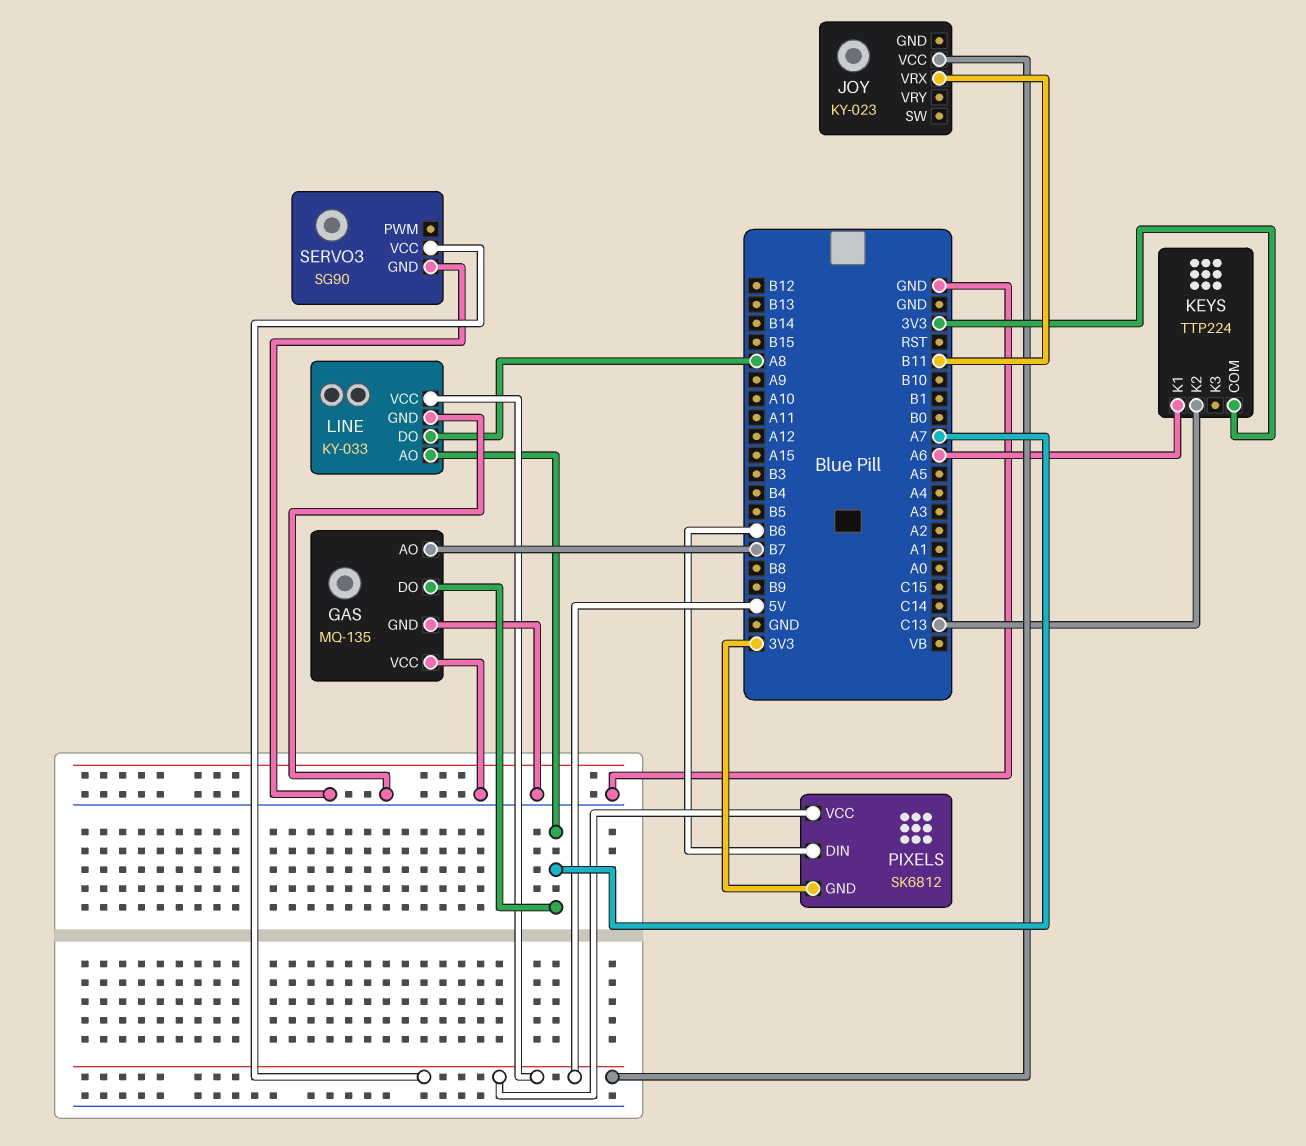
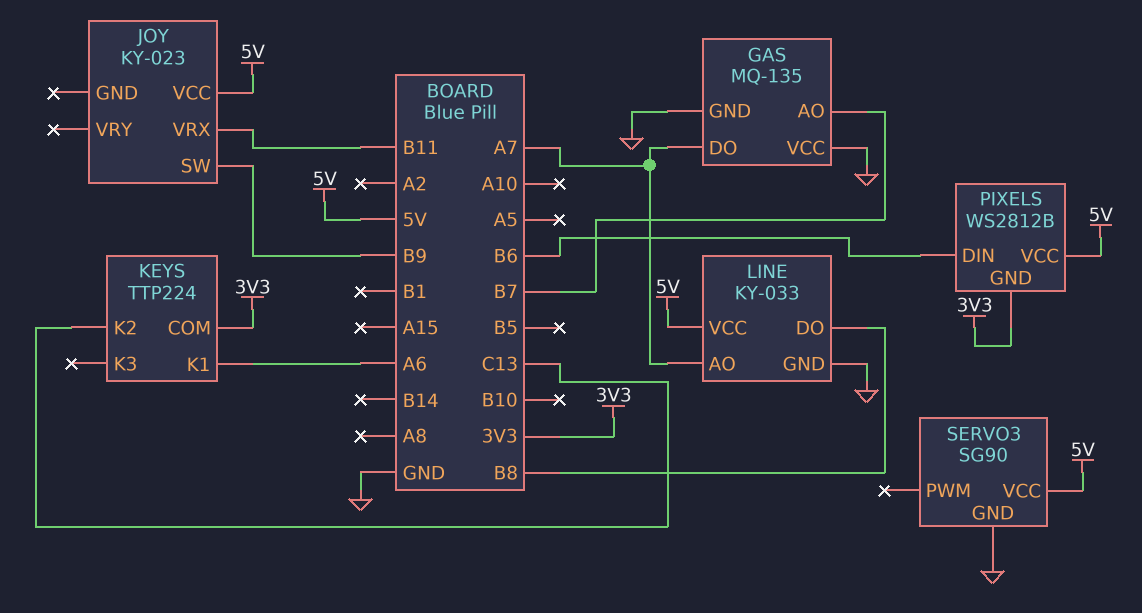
JOY pin SW: none -> B9
LINE pin DO: A8 -> B8
PIXELS: SK6812 -> WS2812B

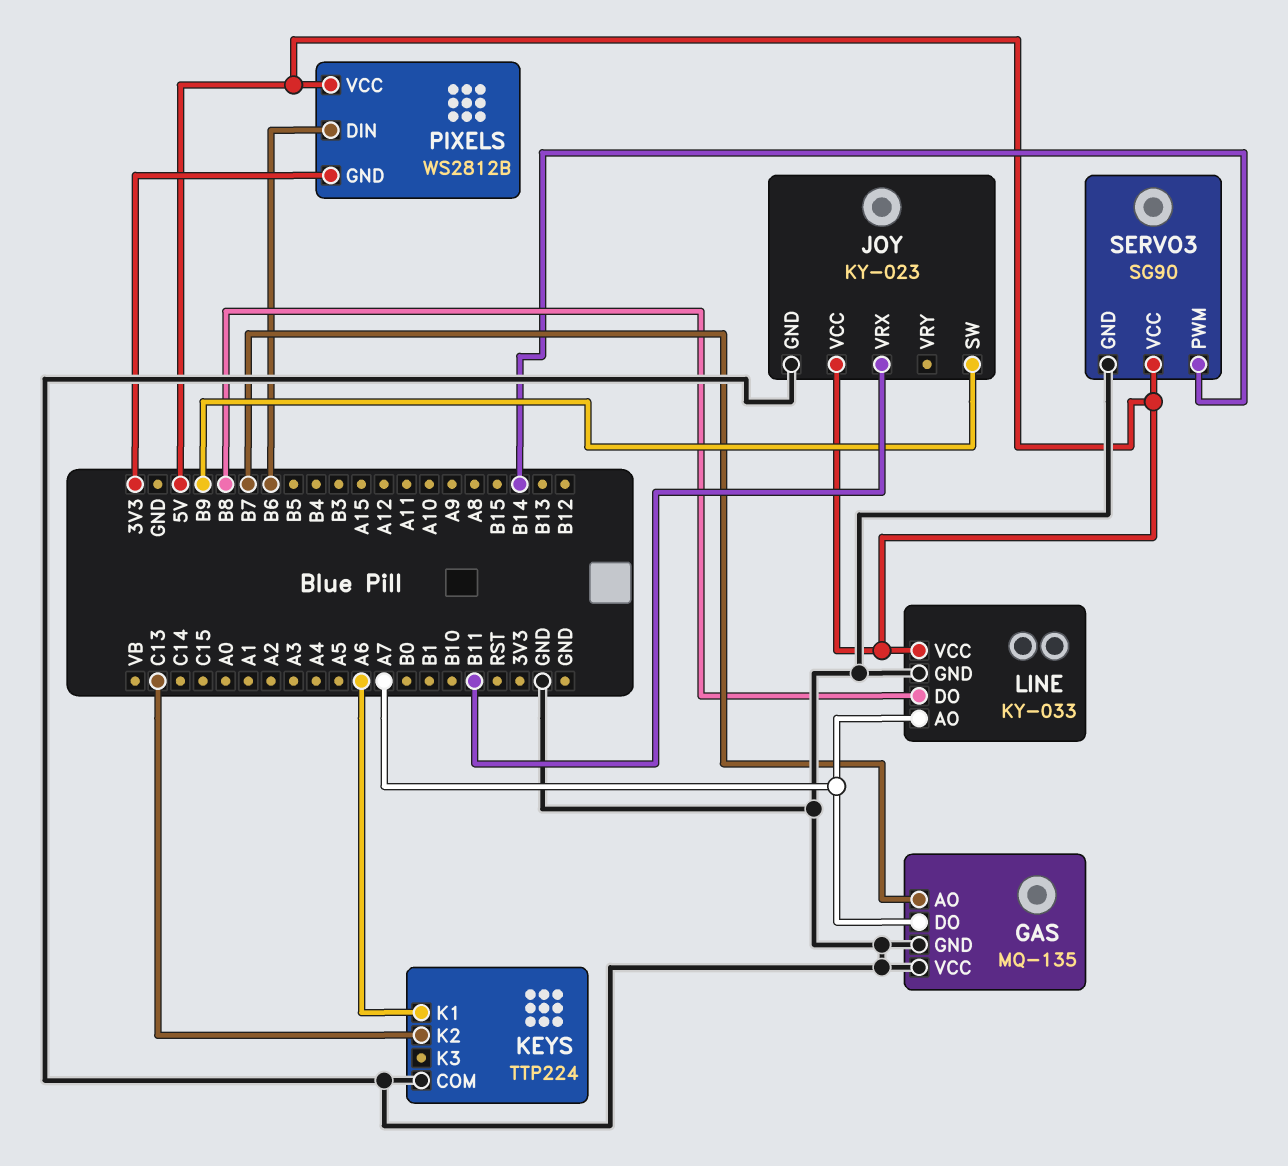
JOY pin GND: none -> GND
KEYS pin COM: 3V3 -> GND
SERVO3 pin PWM: none -> B14

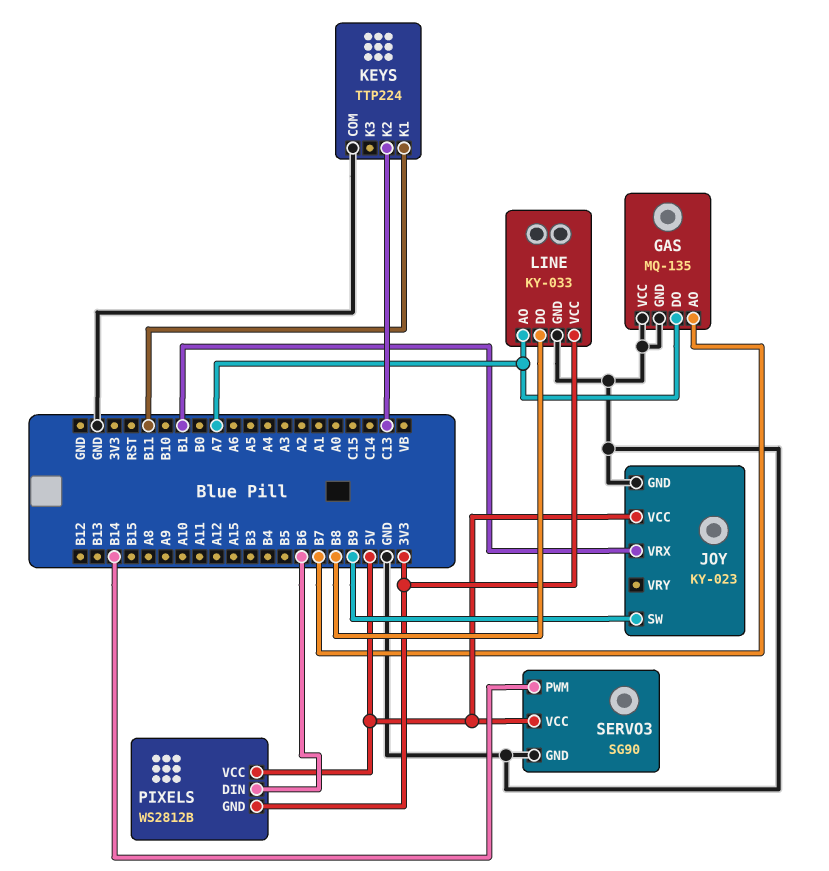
JOY pin VRX: B11 -> B1
KEYS pin K1: A6 -> B11
LINE pin VCC: 5V -> 3V3

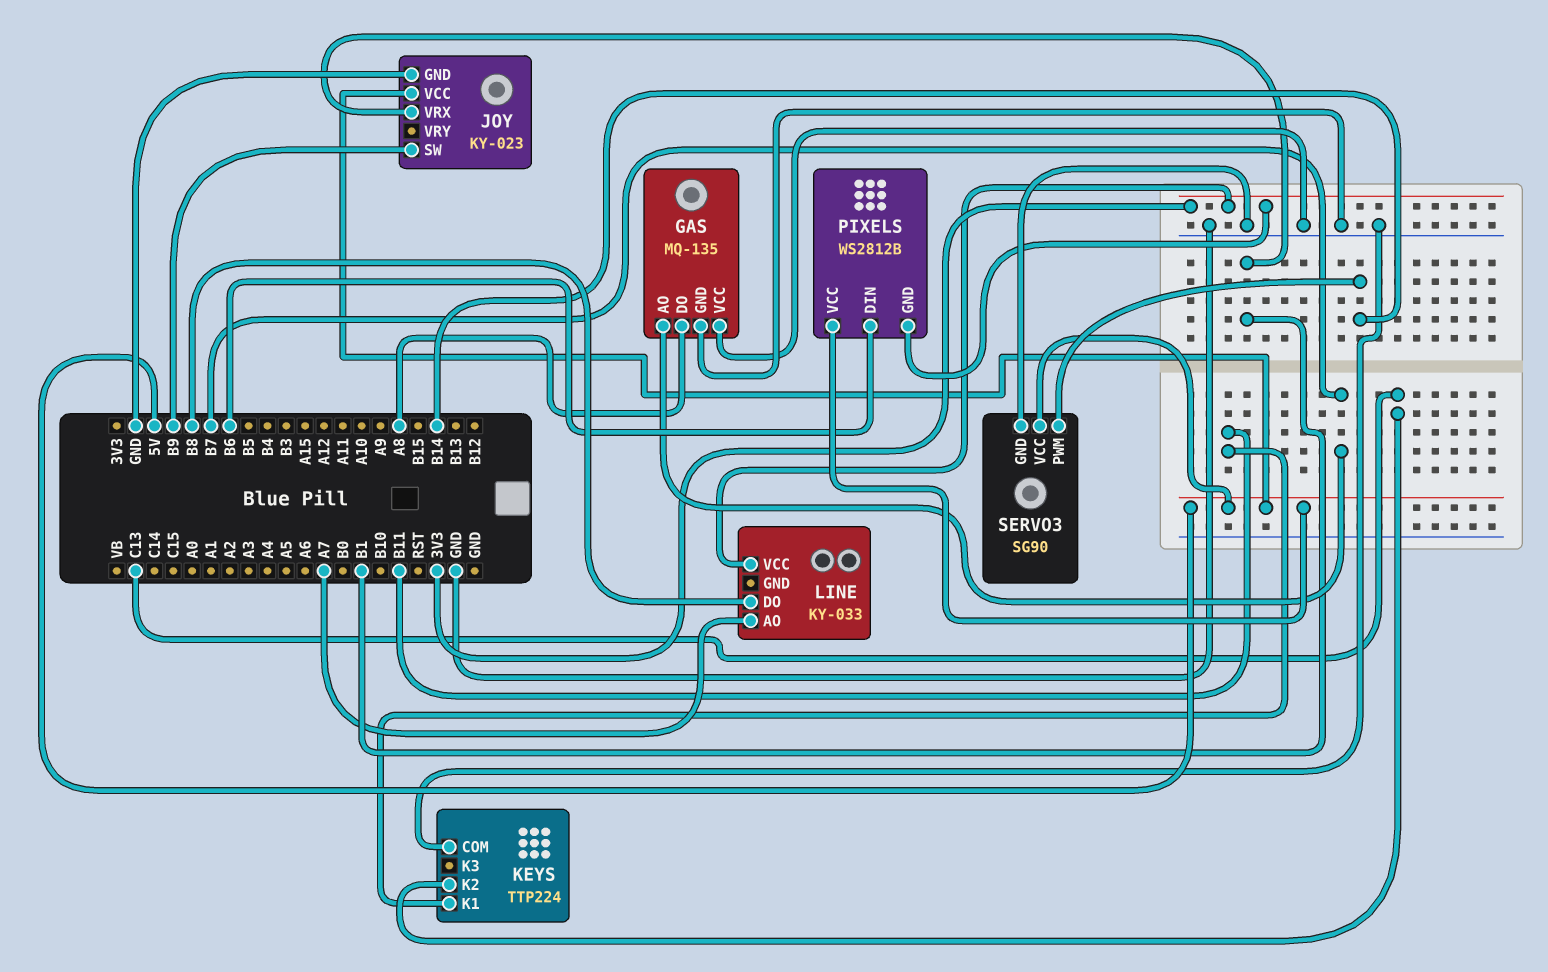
GAS pin DO: A7 -> A8
LINE pin GND: GND -> none

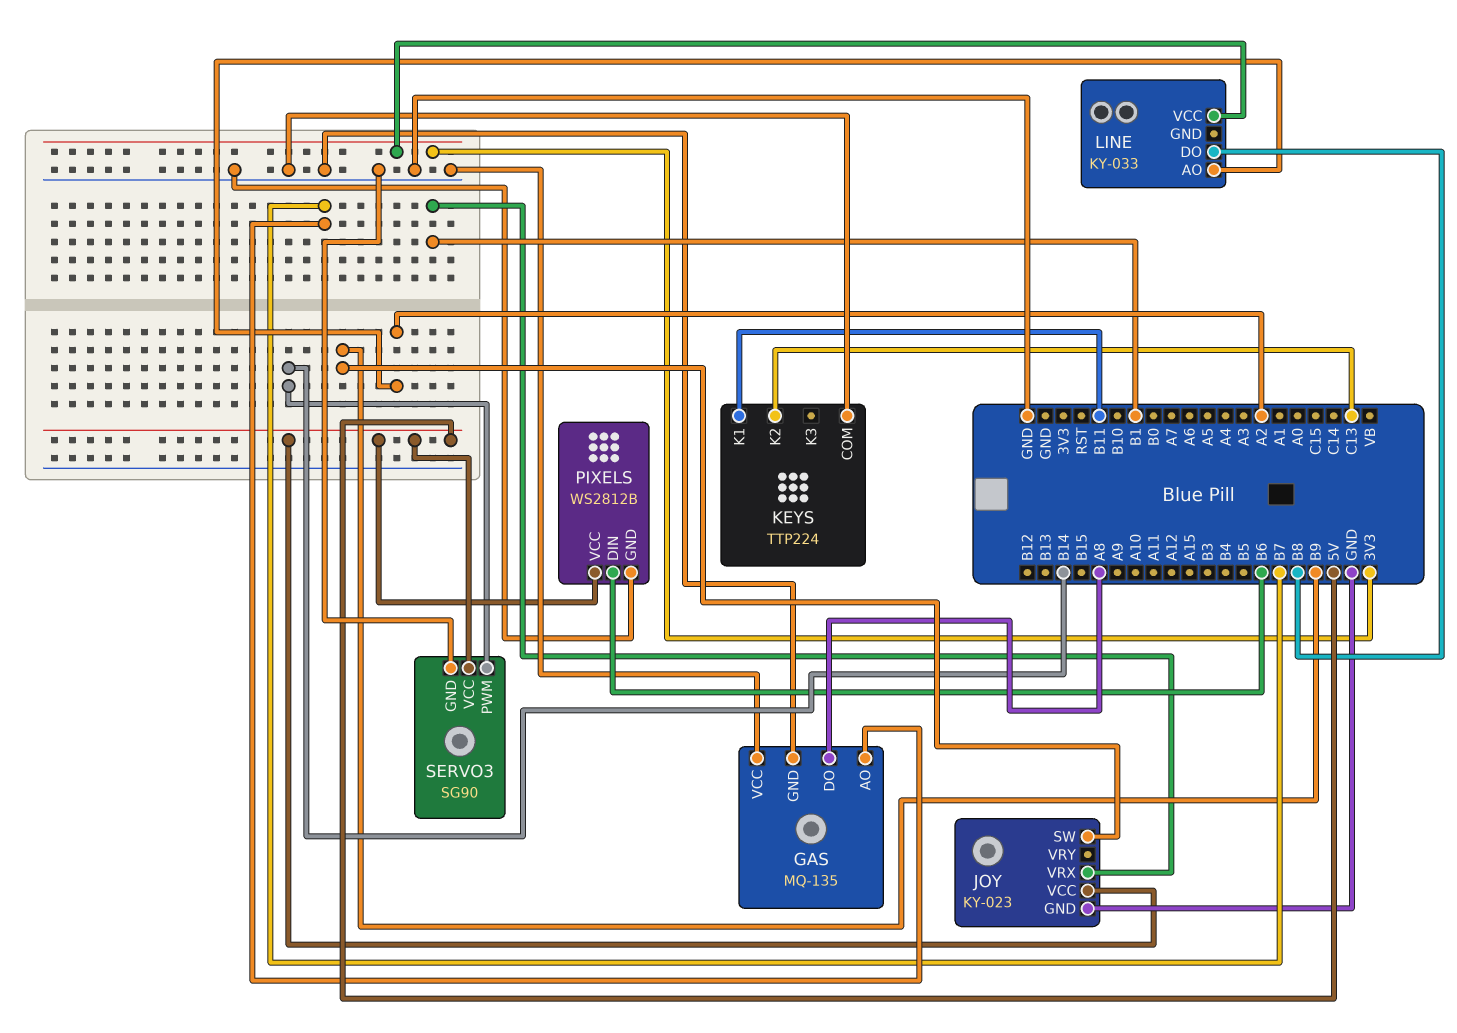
LINE pin AO: A7 -> A2
PIXELS pin GND: 3V3 -> GND

